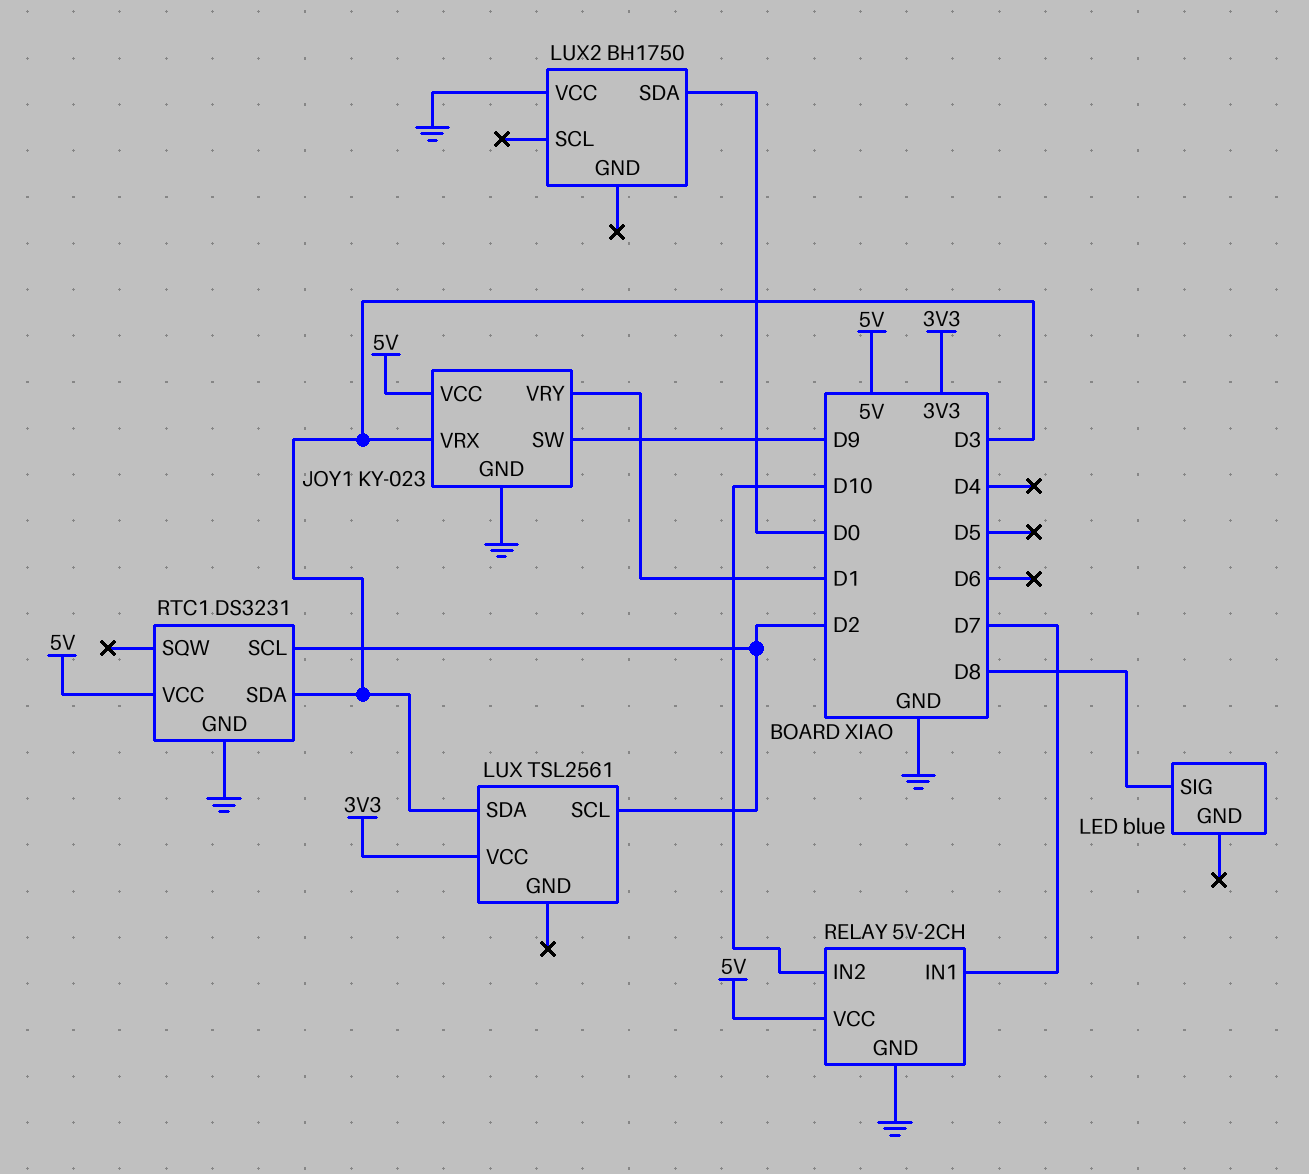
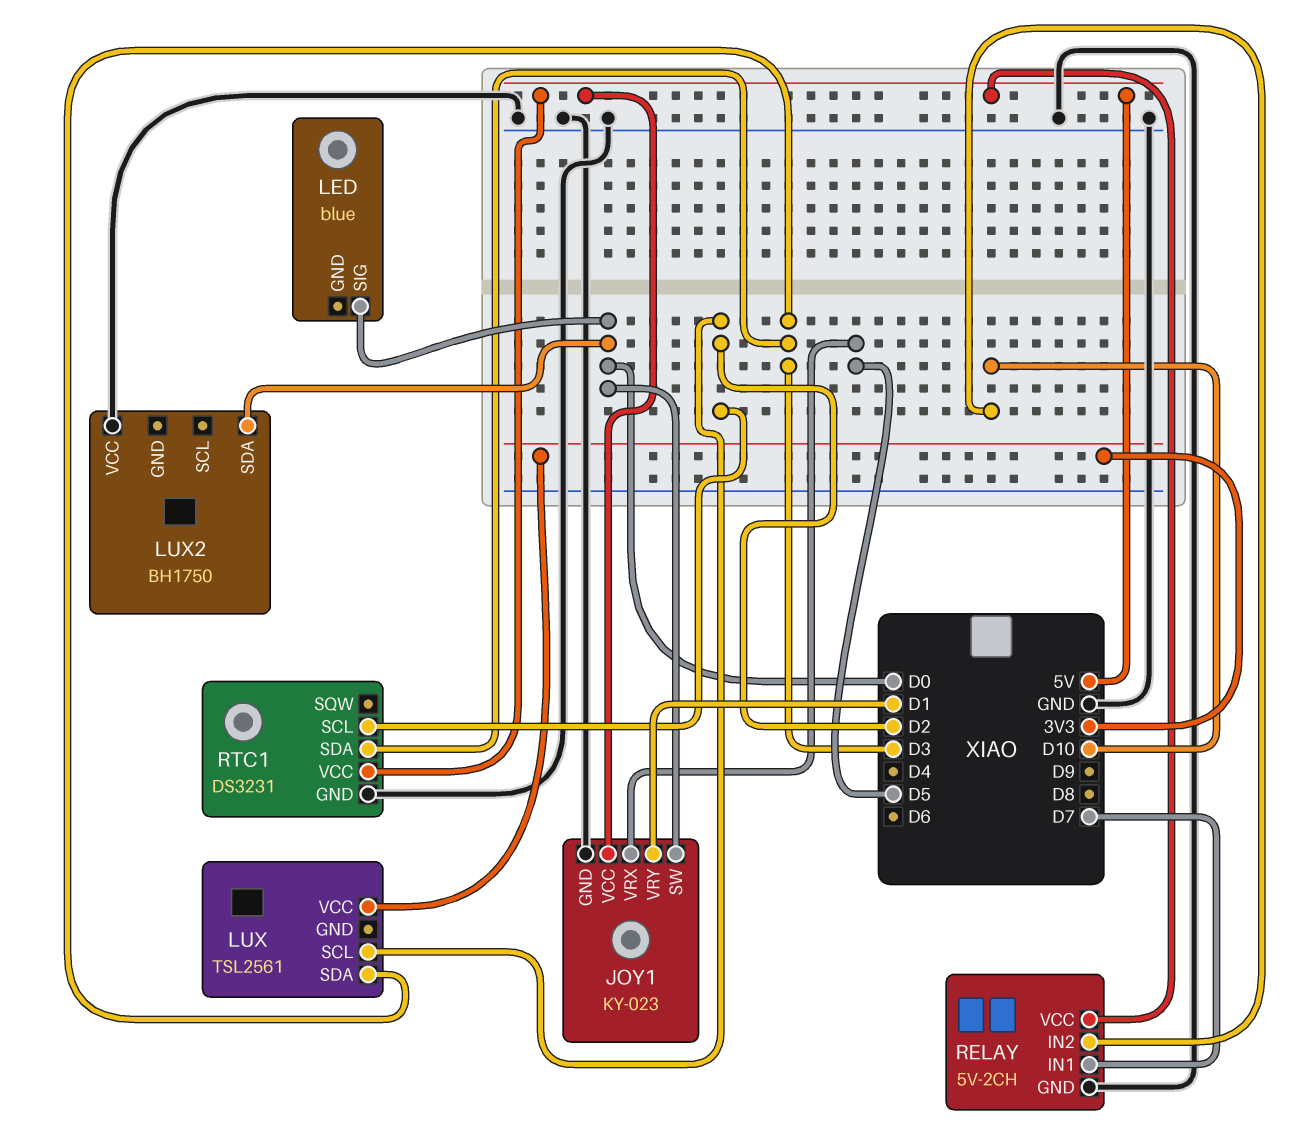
JOY1 pin SW: D9 -> D0
JOY1 pin VRX: D3 -> D5
LED pin SIG: D8 -> D0

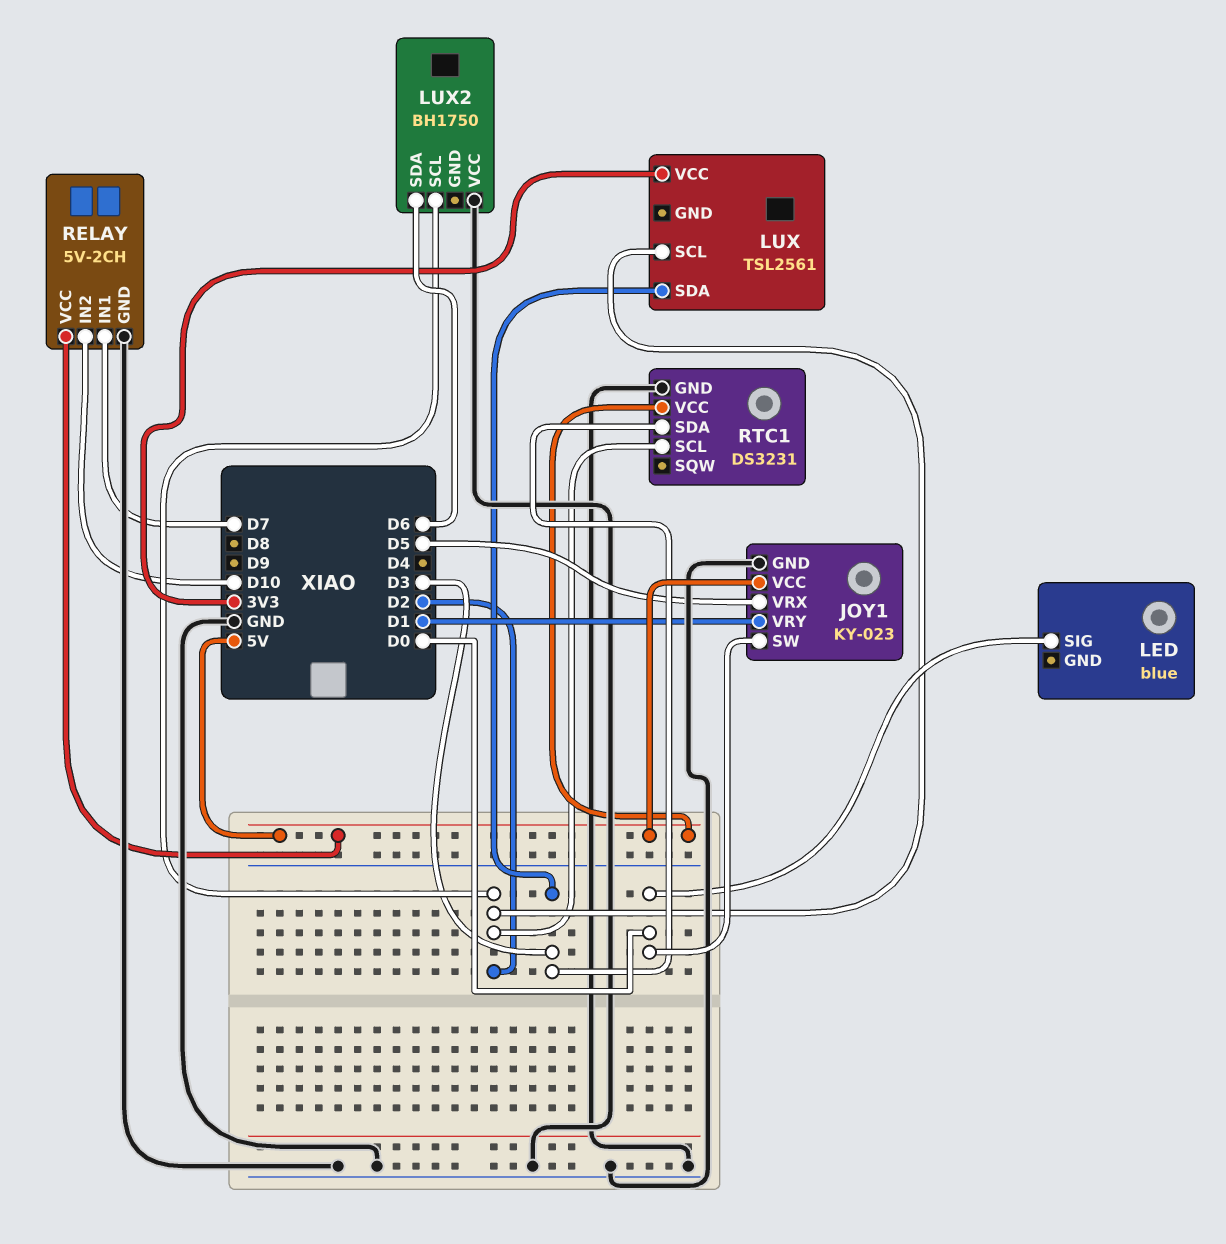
LUX2 pin SCL: none -> D2
LUX2 pin SDA: D0 -> D6

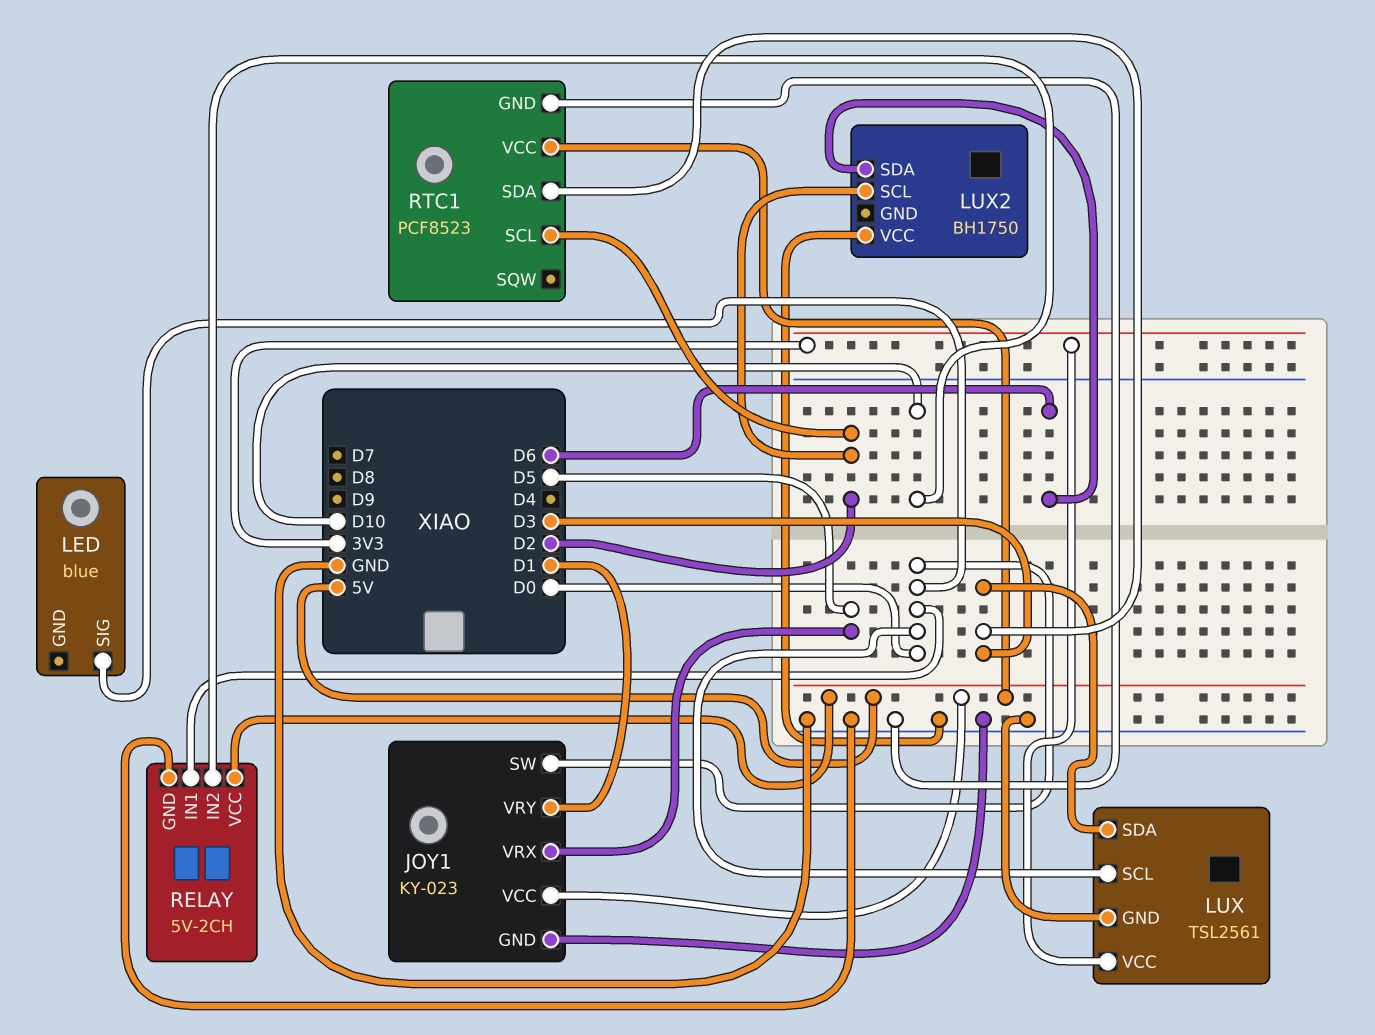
LUX pin GND: none -> GND
LUX pin SCL: D2 -> D0
RELAY pin IN1: D7 -> D0
RTC1: DS3231 -> PCF8523

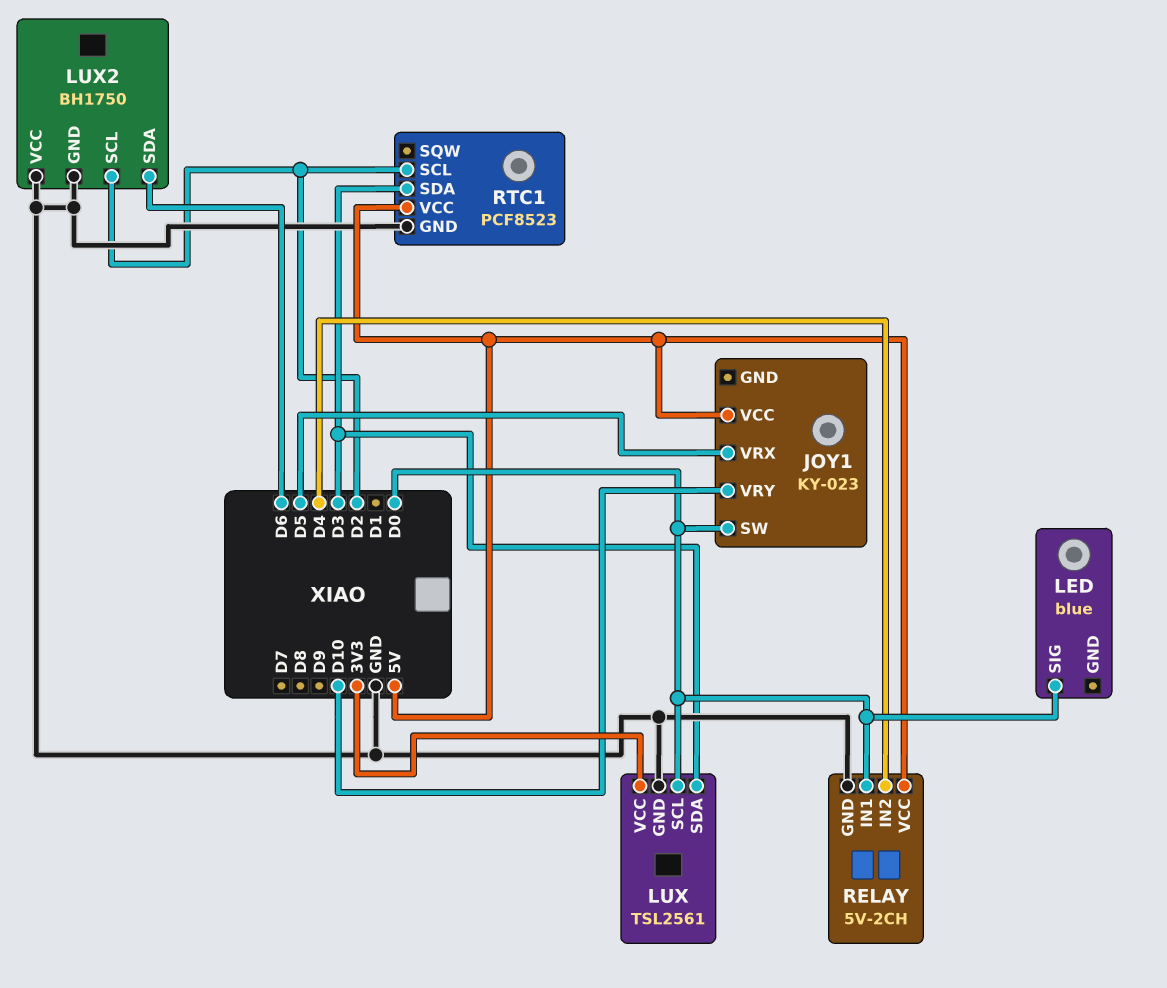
JOY1 pin GND: GND -> none
JOY1 pin VRY: D1 -> D10
LUX2 pin GND: none -> GND
RELAY pin IN2: D10 -> D4

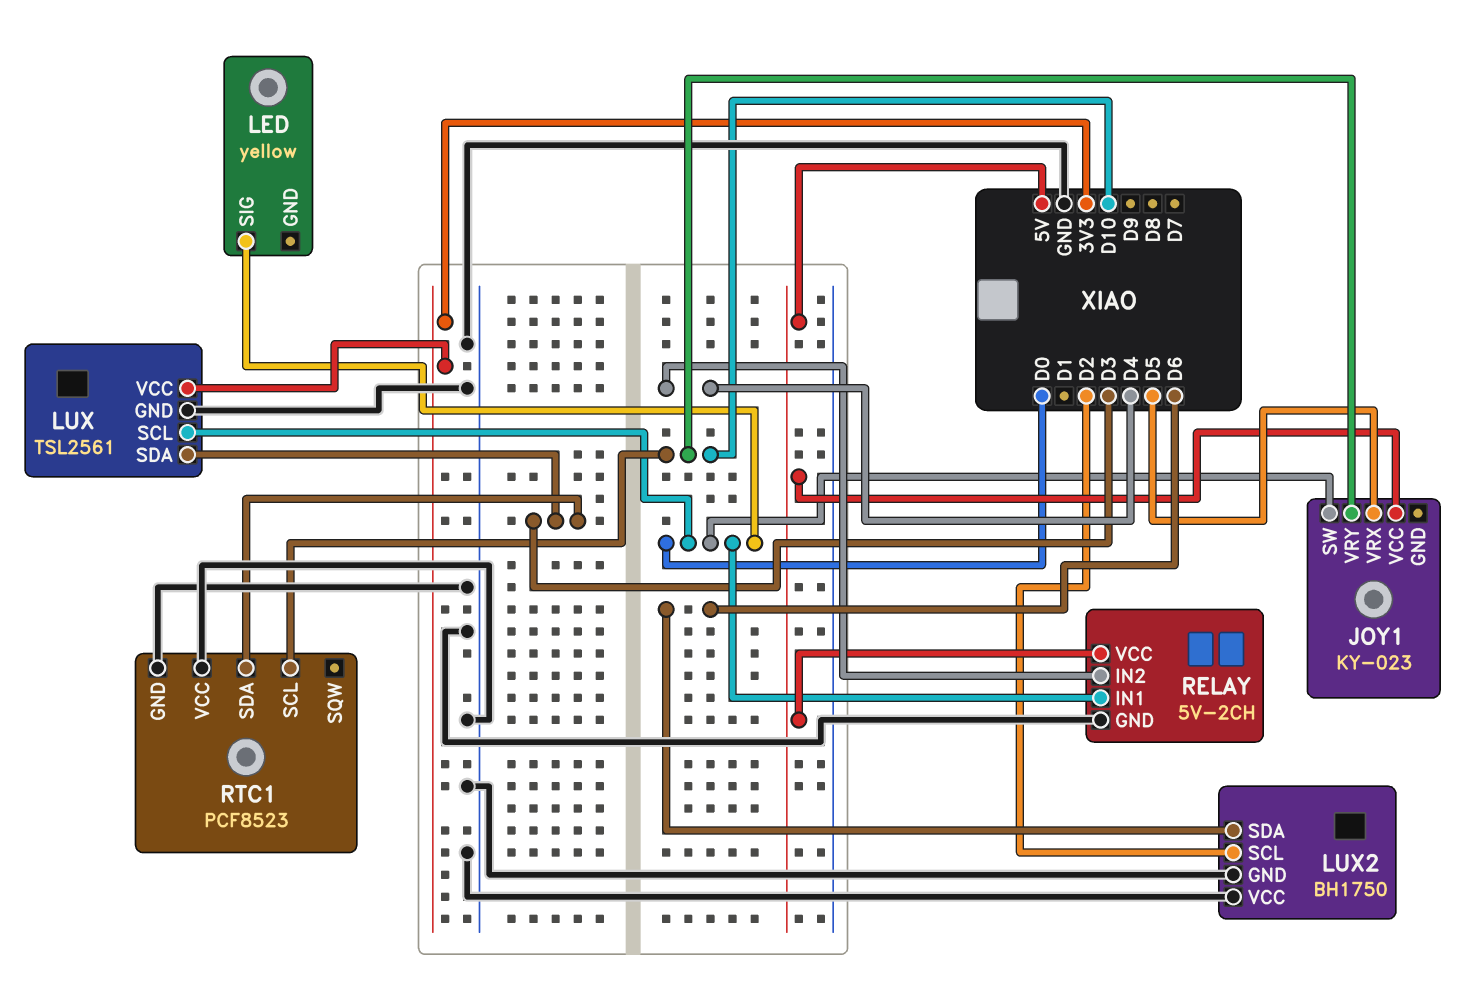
LED: blue -> yellow
RTC1 pin SCL: D2 -> D10
RTC1 pin VCC: 5V -> GND

